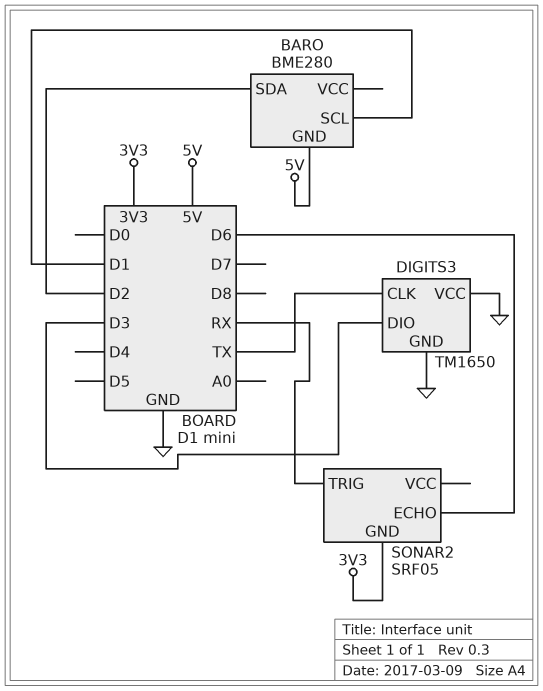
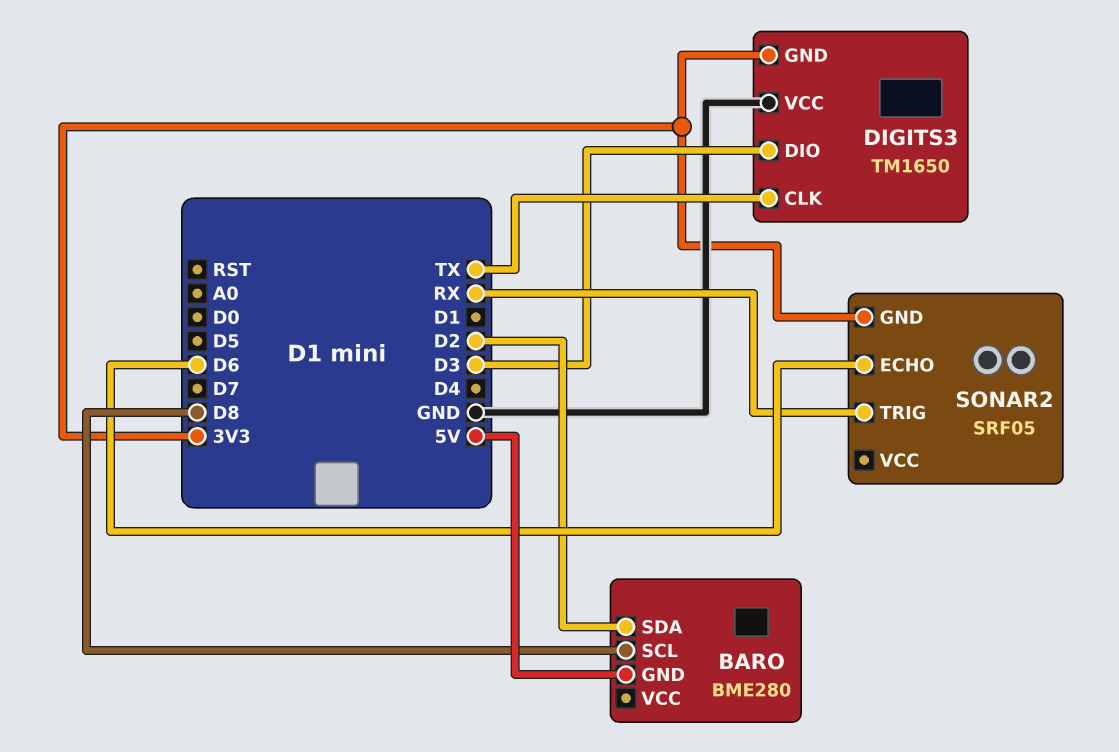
BARO pin SCL: D1 -> D8
DIGITS3 pin GND: GND -> 3V3

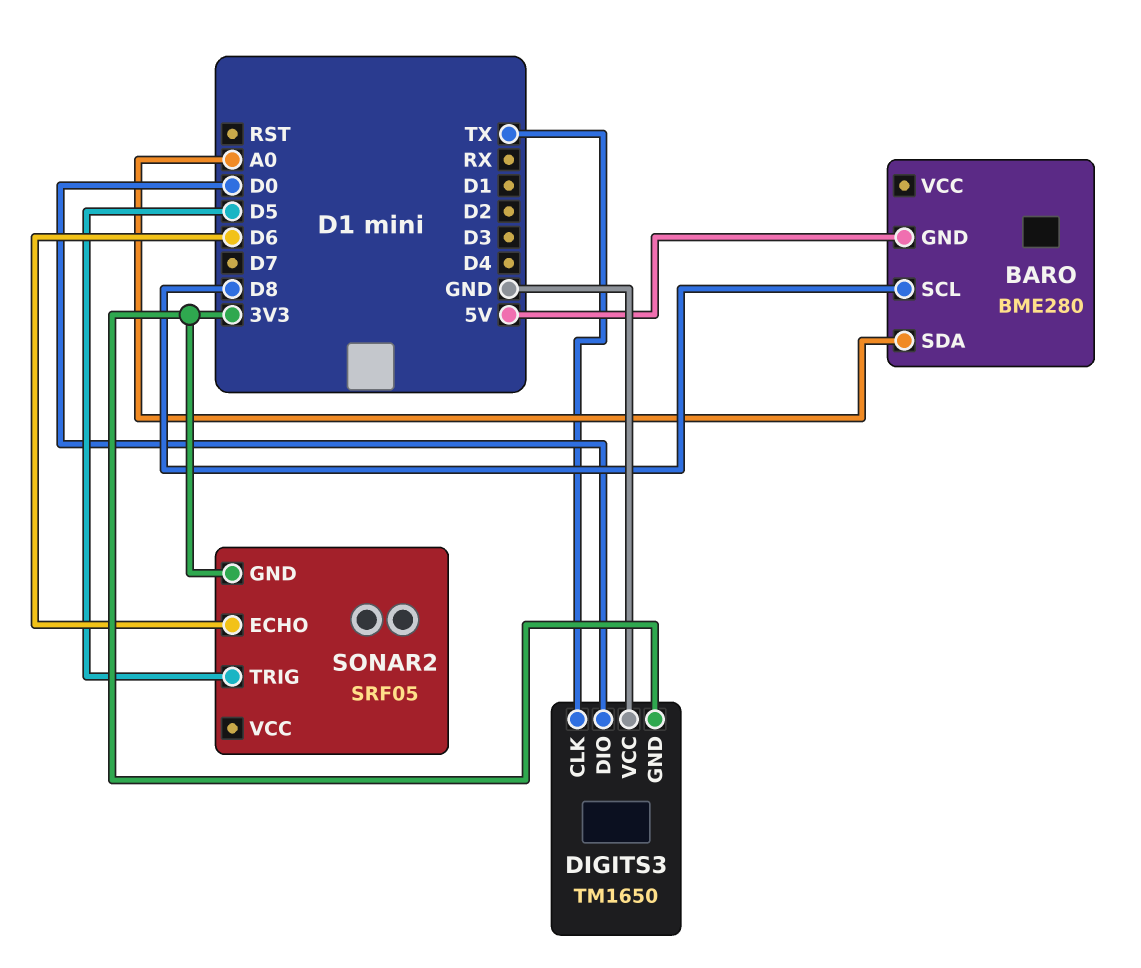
BARO pin SDA: D2 -> A0
DIGITS3 pin DIO: D3 -> D0
SONAR2 pin TRIG: RX -> D5

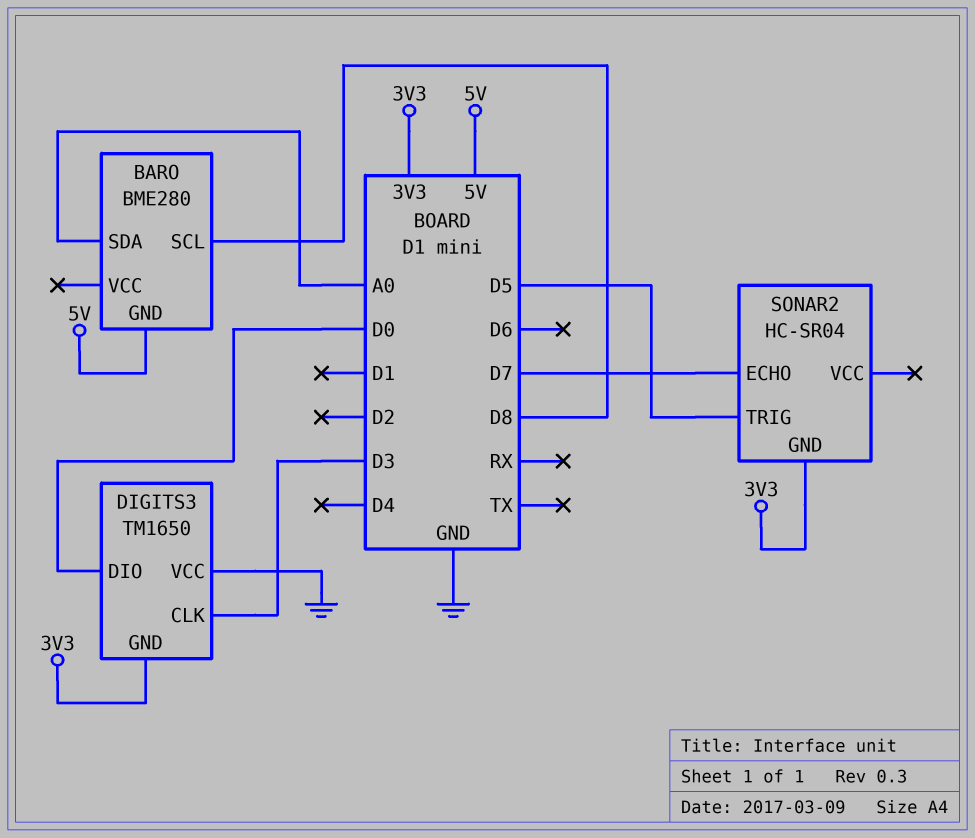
DIGITS3 pin CLK: TX -> D3
SONAR2: SRF05 -> HC-SR04
SONAR2 pin ECHO: D6 -> D7

